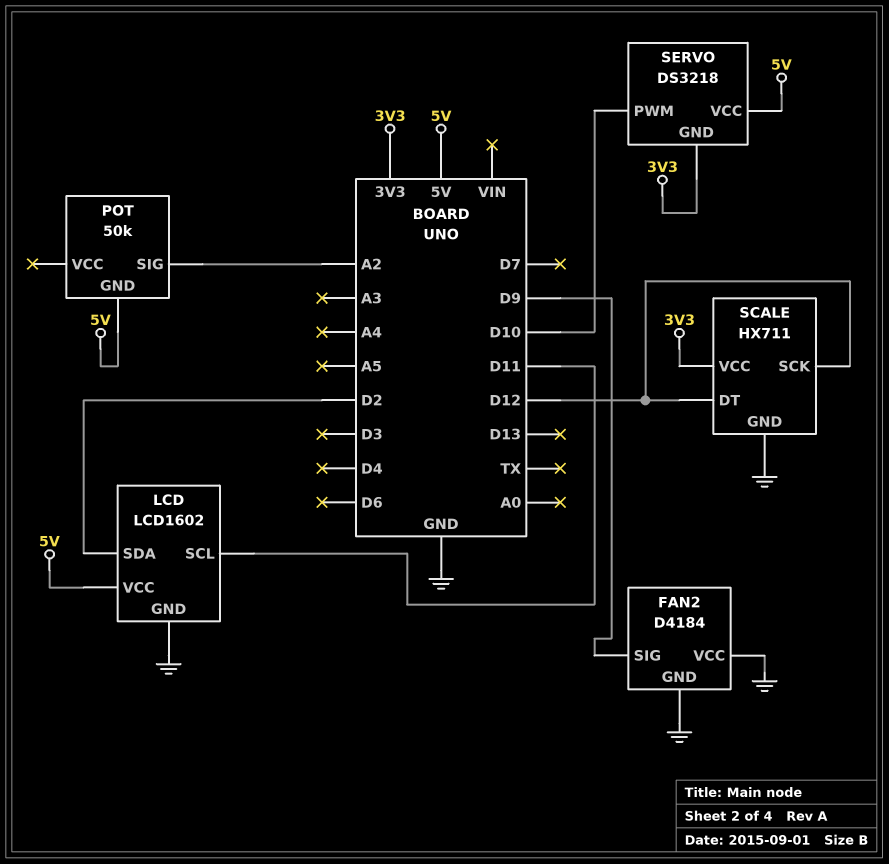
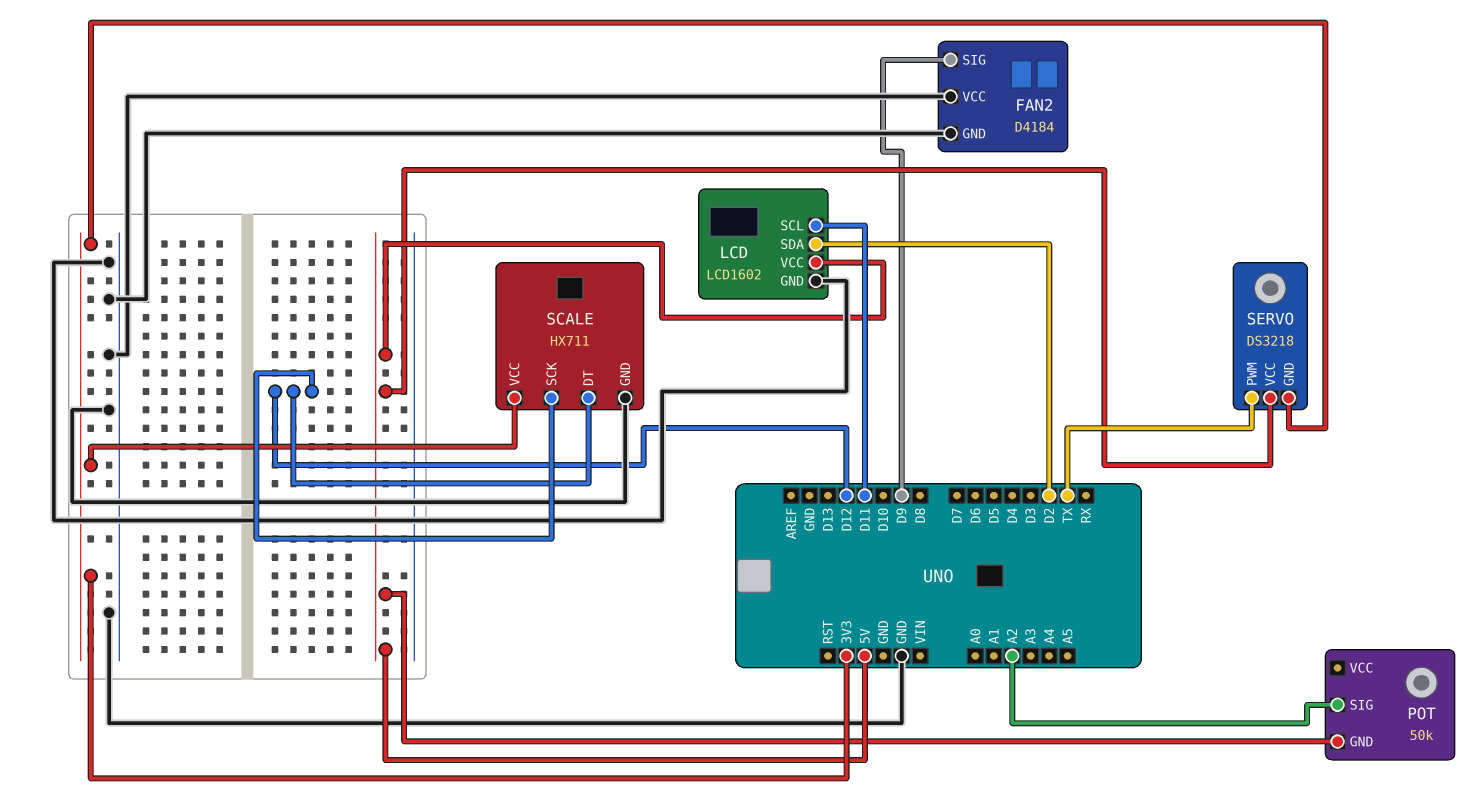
SERVO pin PWM: D10 -> TX

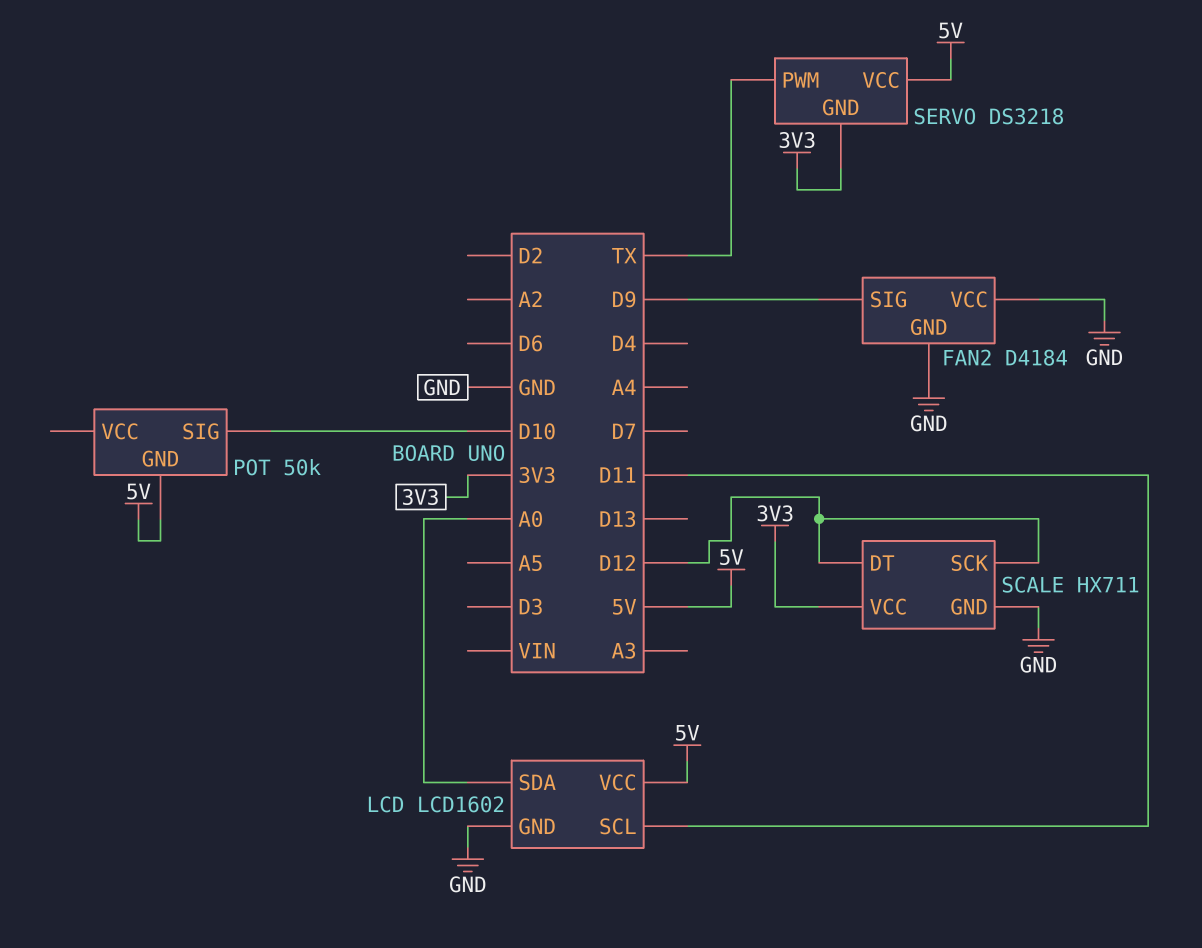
LCD pin SDA: D2 -> A0
POT pin SIG: A2 -> D10

